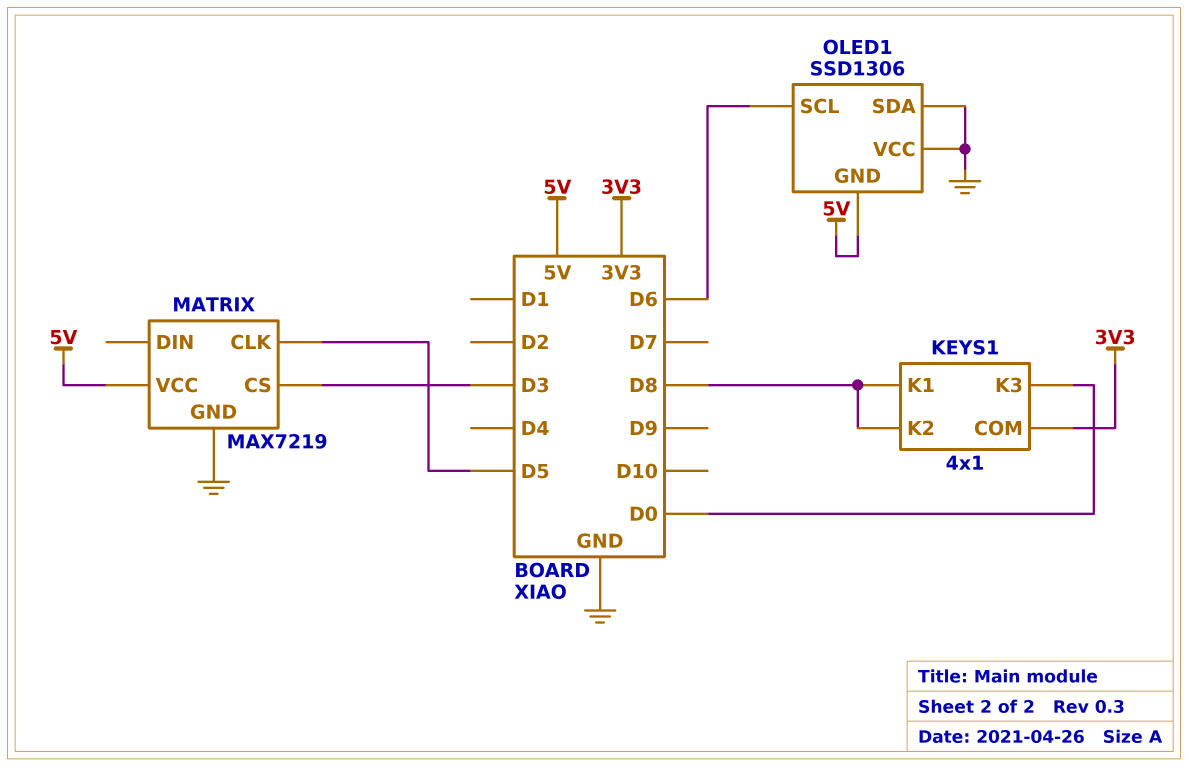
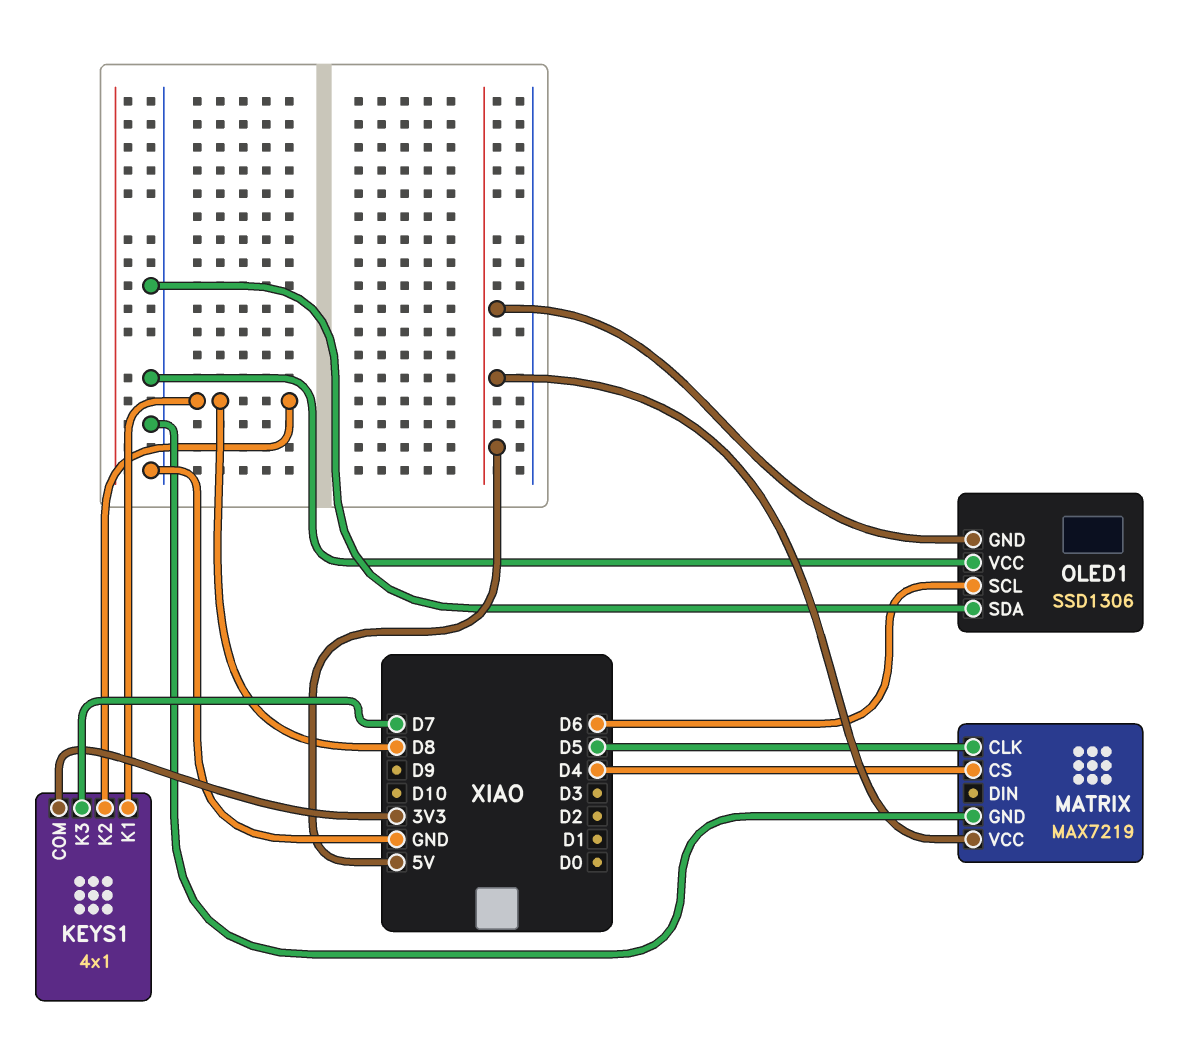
KEYS1 pin K3: D0 -> D7
MATRIX pin CS: D3 -> D4

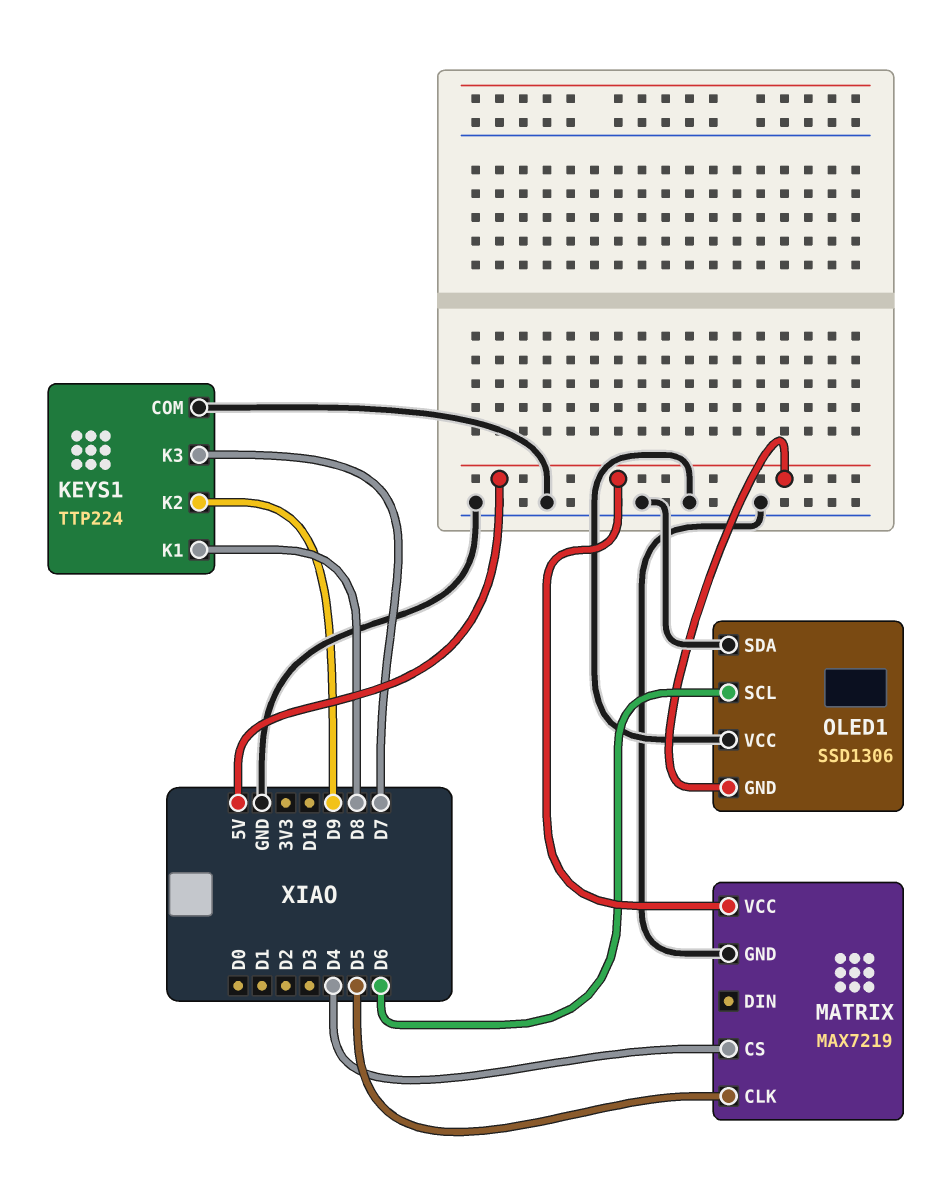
KEYS1: 4x1 -> TTP224
KEYS1 pin COM: 3V3 -> GND
KEYS1 pin K2: D8 -> D9

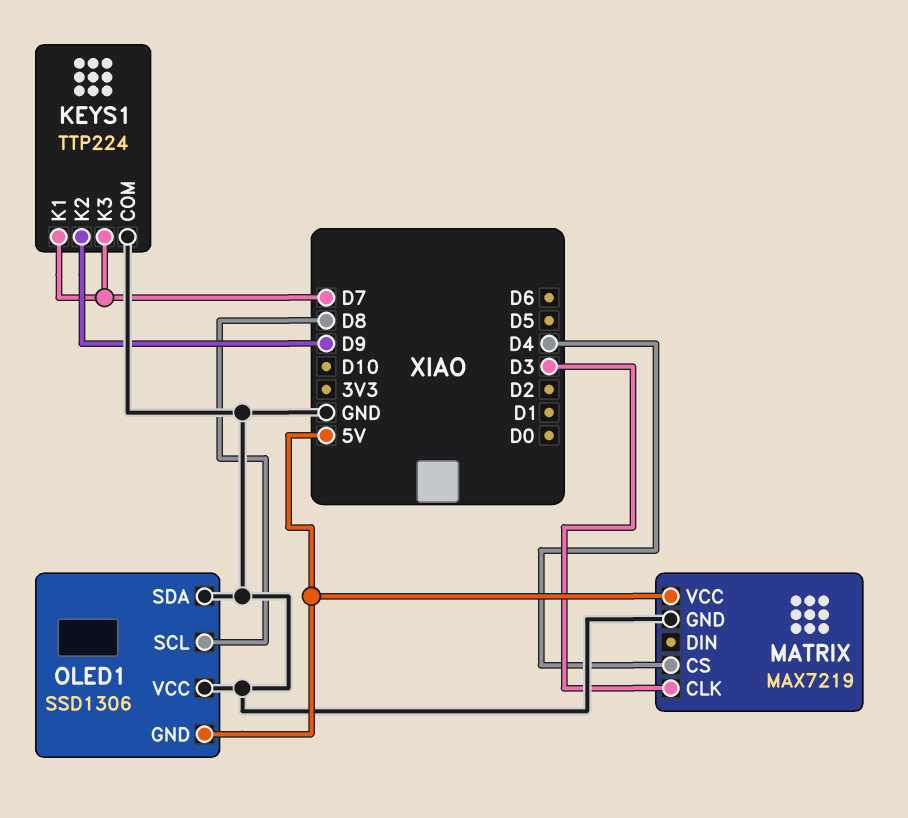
KEYS1 pin K1: D8 -> D7
MATRIX pin CLK: D5 -> D3
OLED1 pin SCL: D6 -> D8

